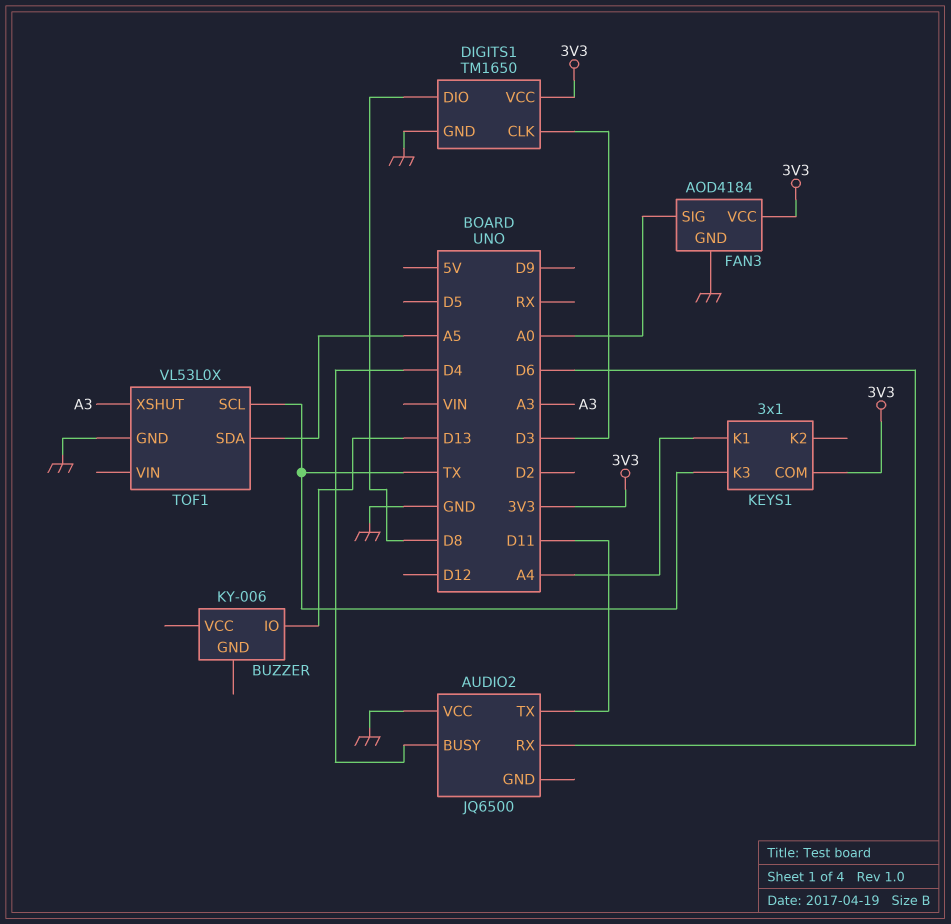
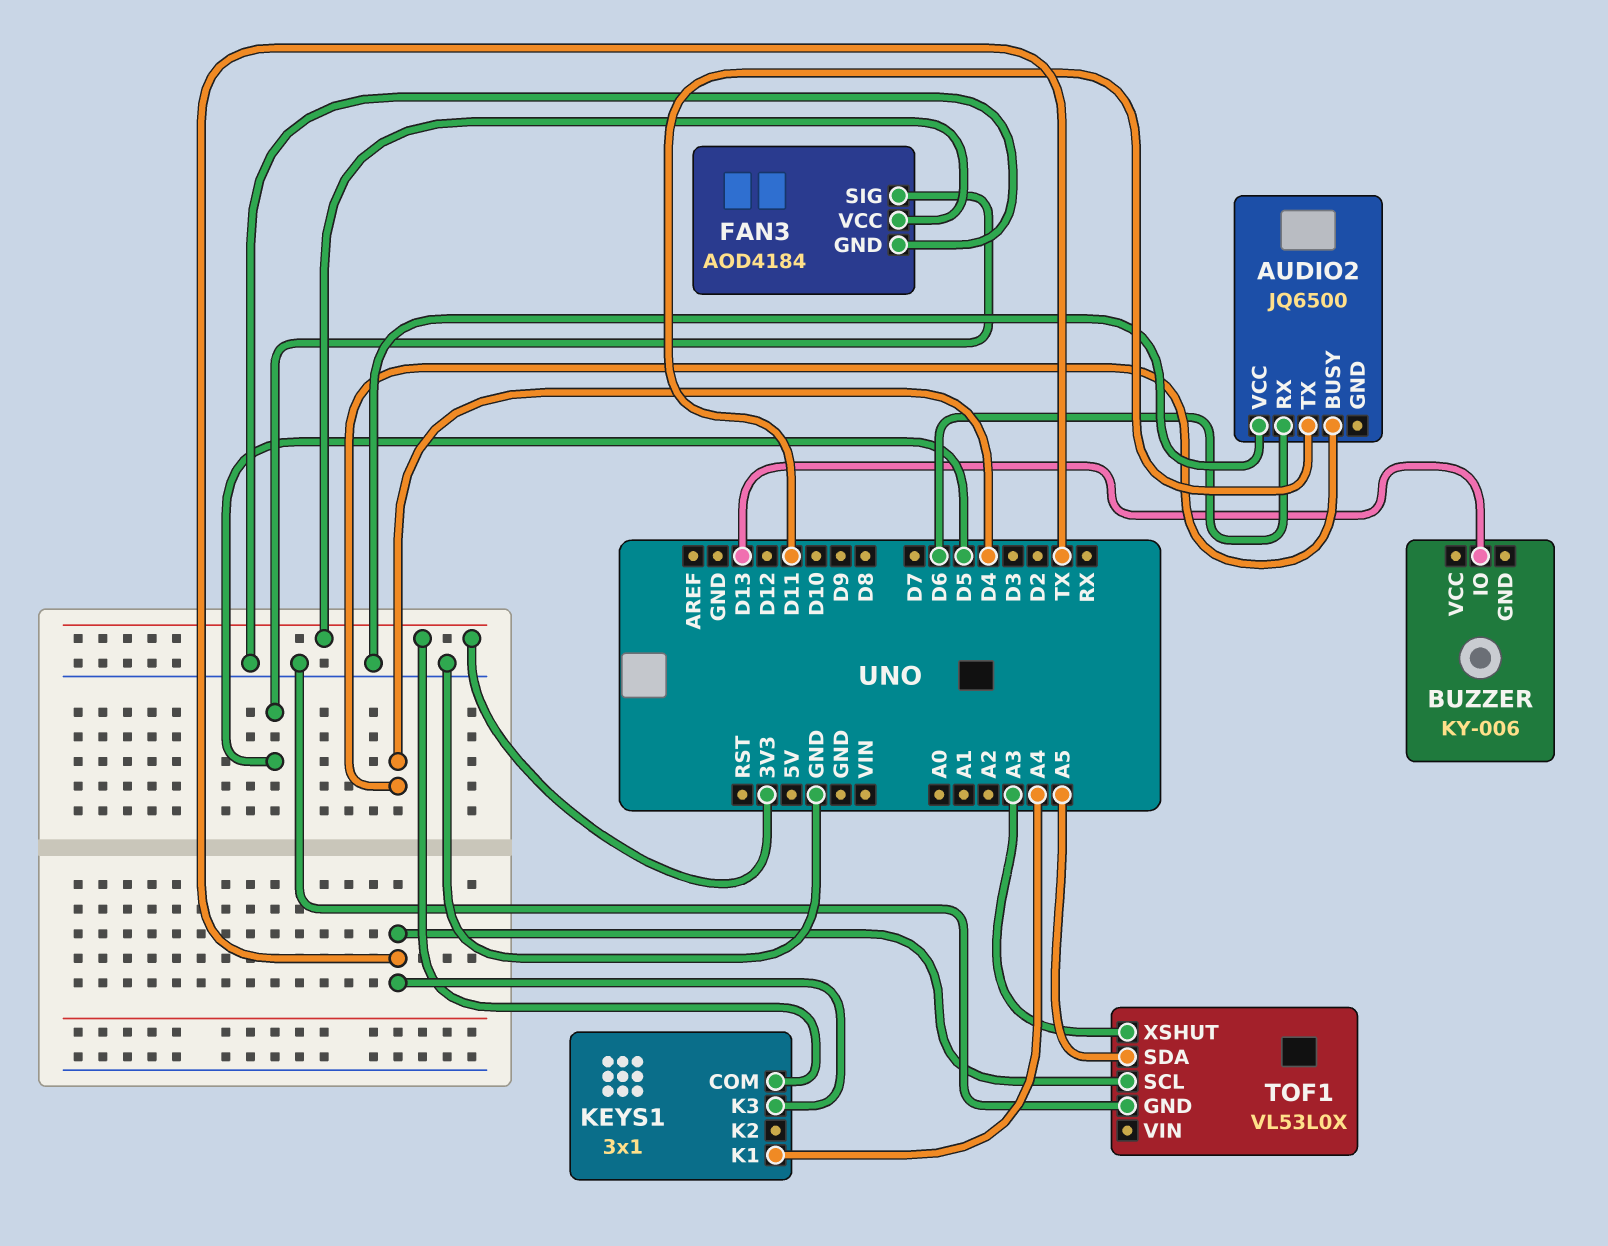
DIGITS1: TM1650 -> none
DIGITS1 pin CLK: D3 -> none
DIGITS1 pin DIO: D8 -> none
DIGITS1 pin GND: GND -> none
DIGITS1 pin VCC: 3V3 -> none
FAN3 pin SIG: A0 -> D5

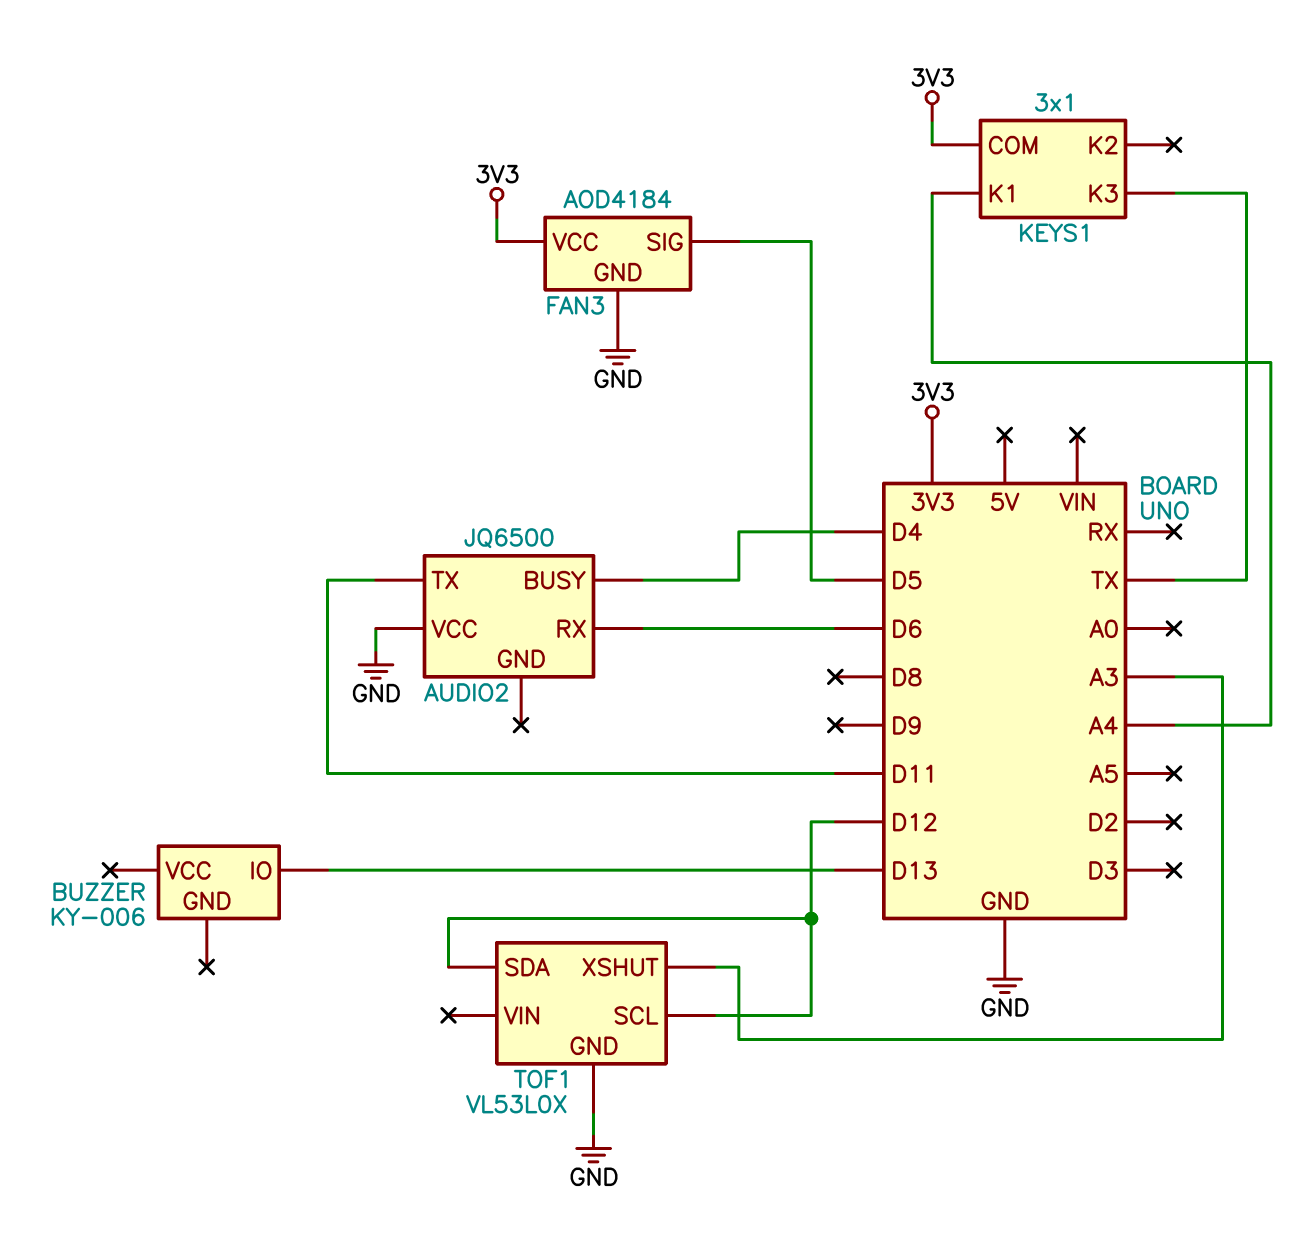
TOF1 pin SCL: TX -> D12
TOF1 pin SDA: A5 -> D12

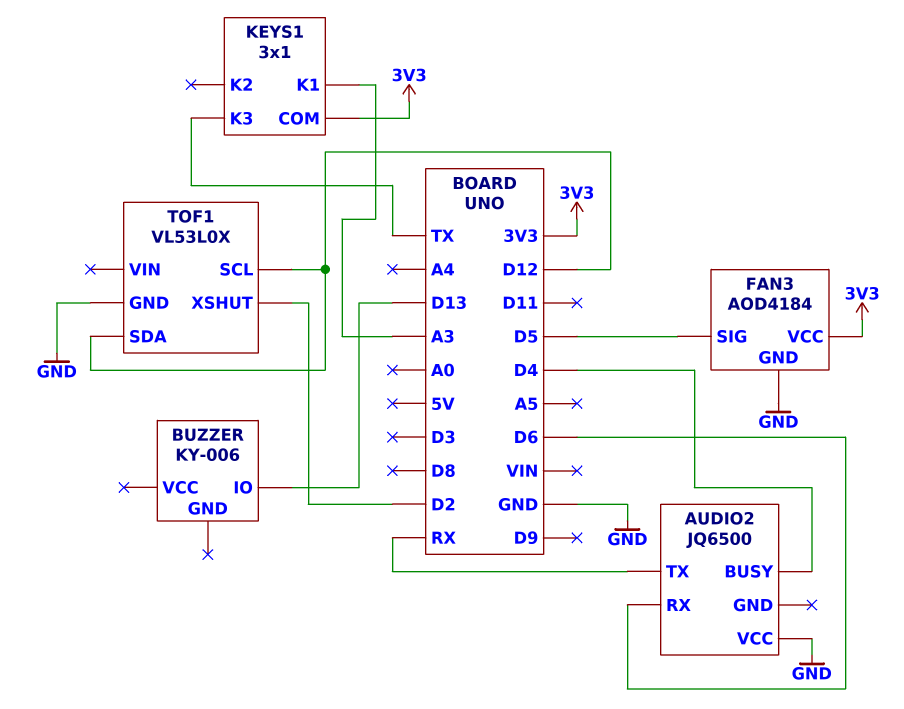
AUDIO2 pin TX: D11 -> RX
KEYS1 pin K1: A4 -> A3
TOF1 pin XSHUT: A3 -> D2

